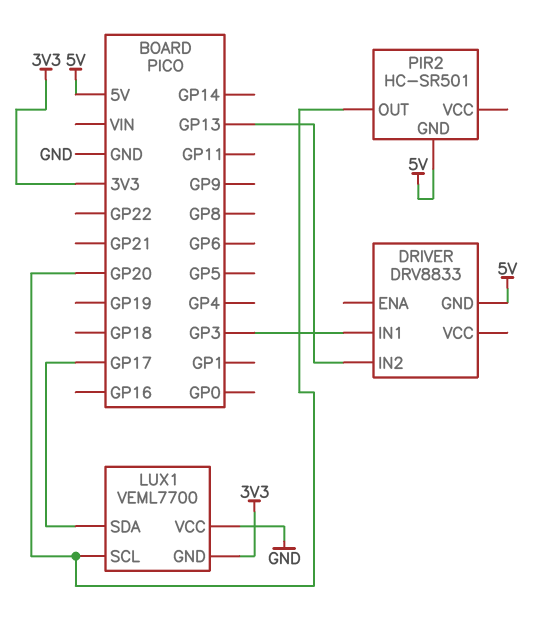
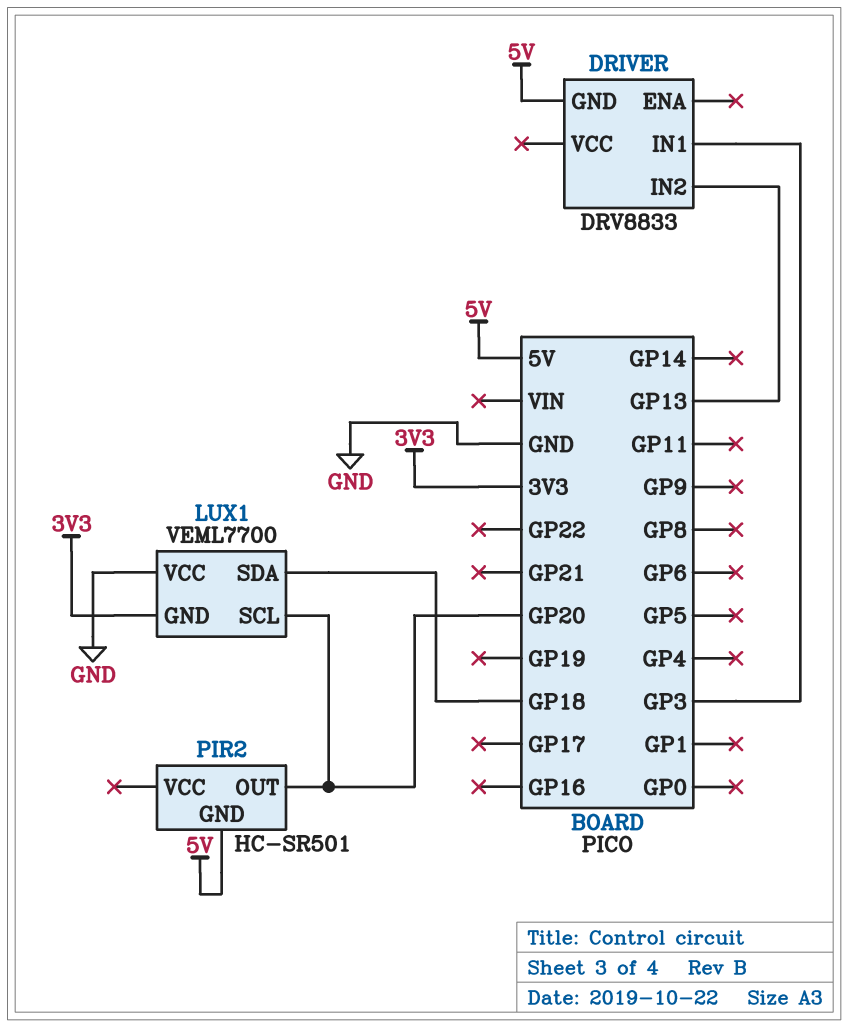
LUX1 pin SDA: GP17 -> GP18

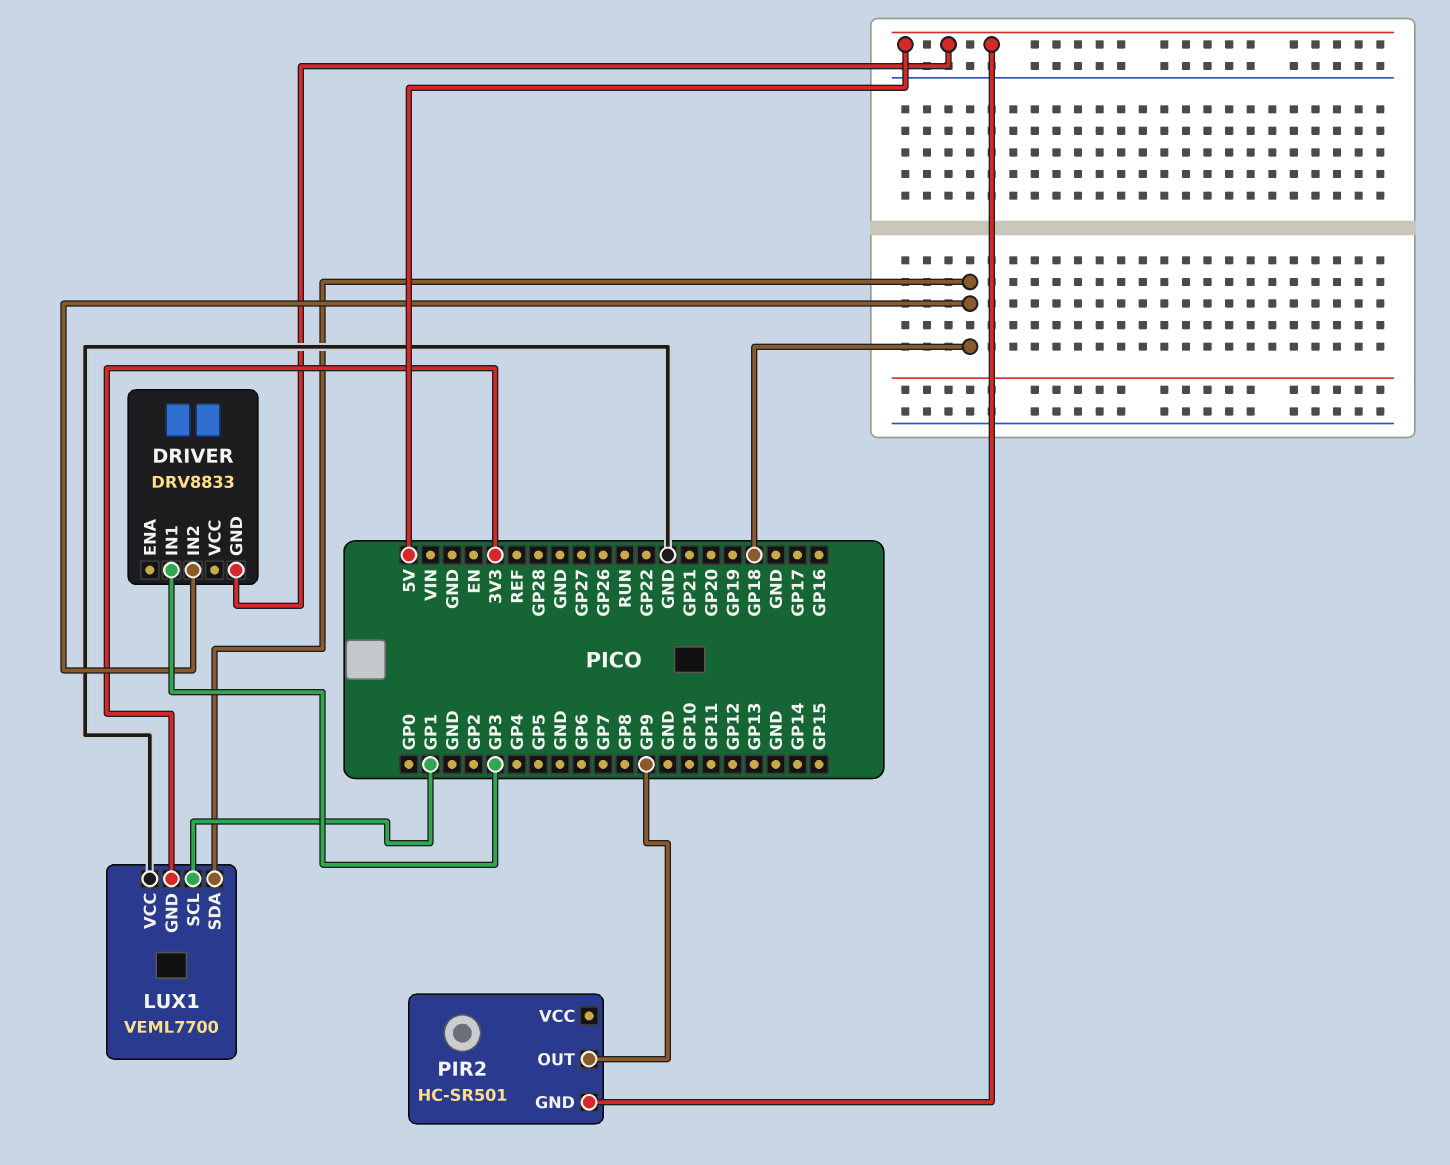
DRIVER pin IN2: GP13 -> GP18
LUX1 pin SCL: GP20 -> GP1
PIR2 pin OUT: GP20 -> GP9

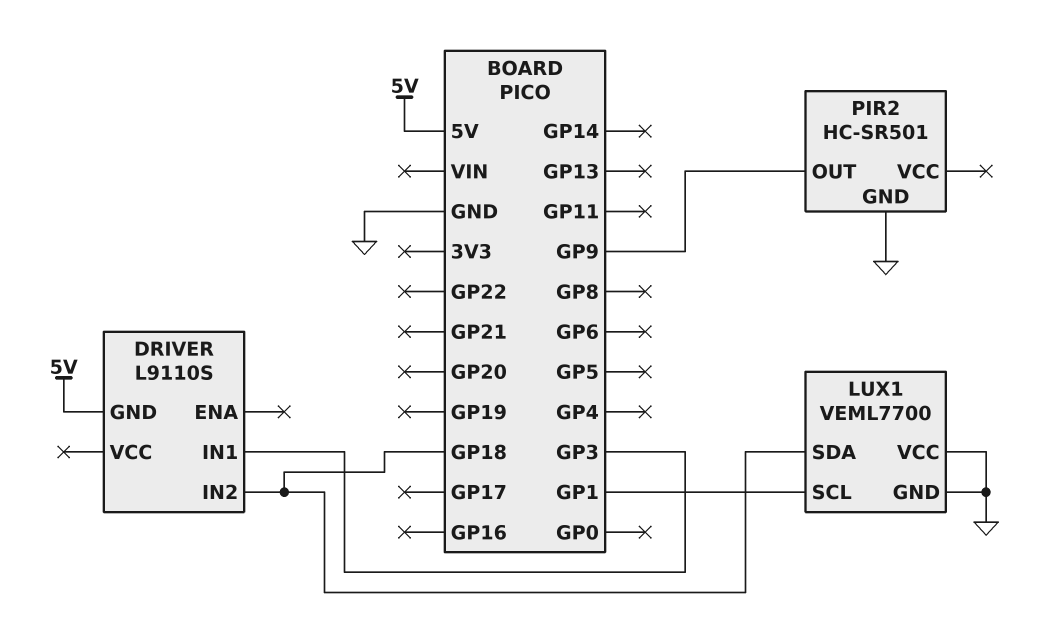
DRIVER: DRV8833 -> L9110S
LUX1 pin GND: 3V3 -> GND
PIR2 pin GND: 5V -> GND

